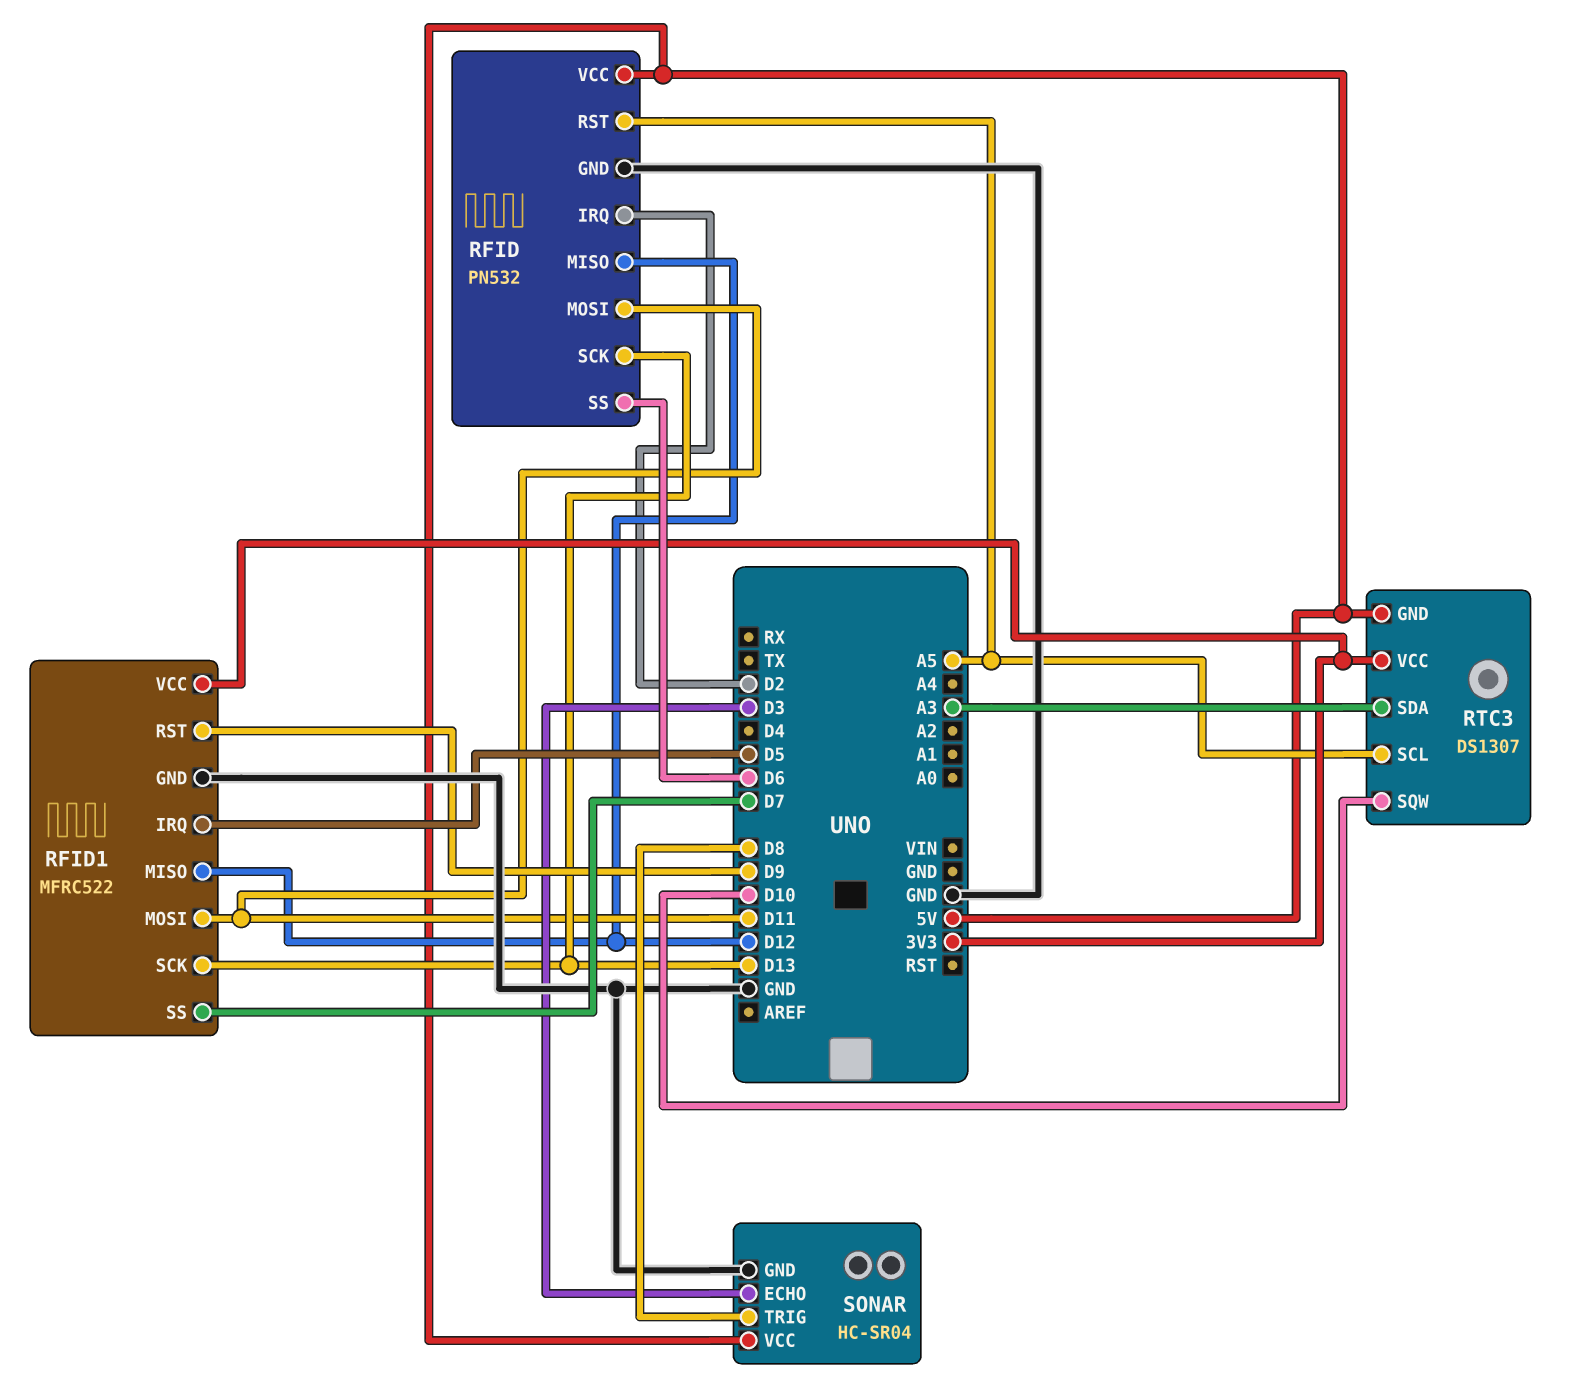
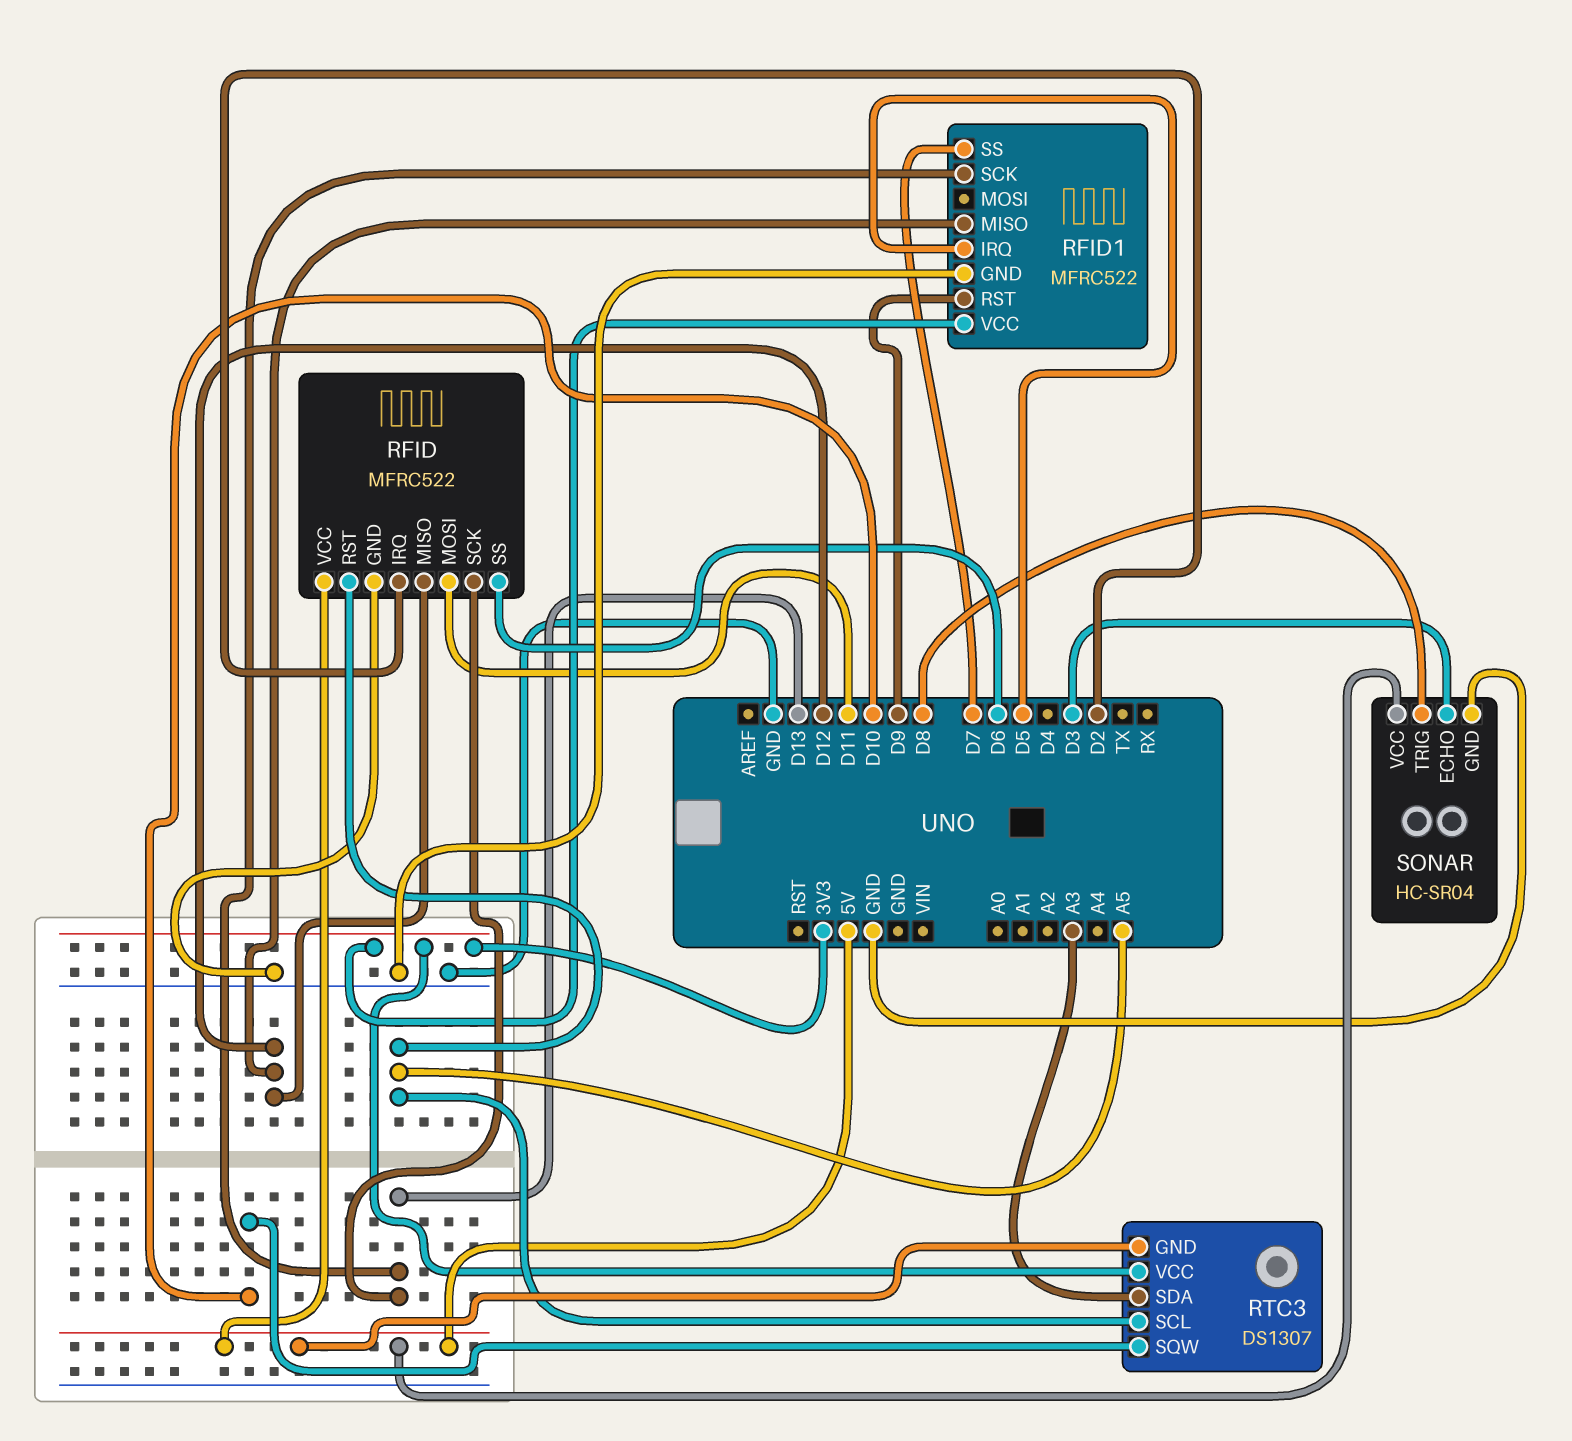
RFID: PN532 -> MFRC522
RFID1 pin MOSI: D11 -> none

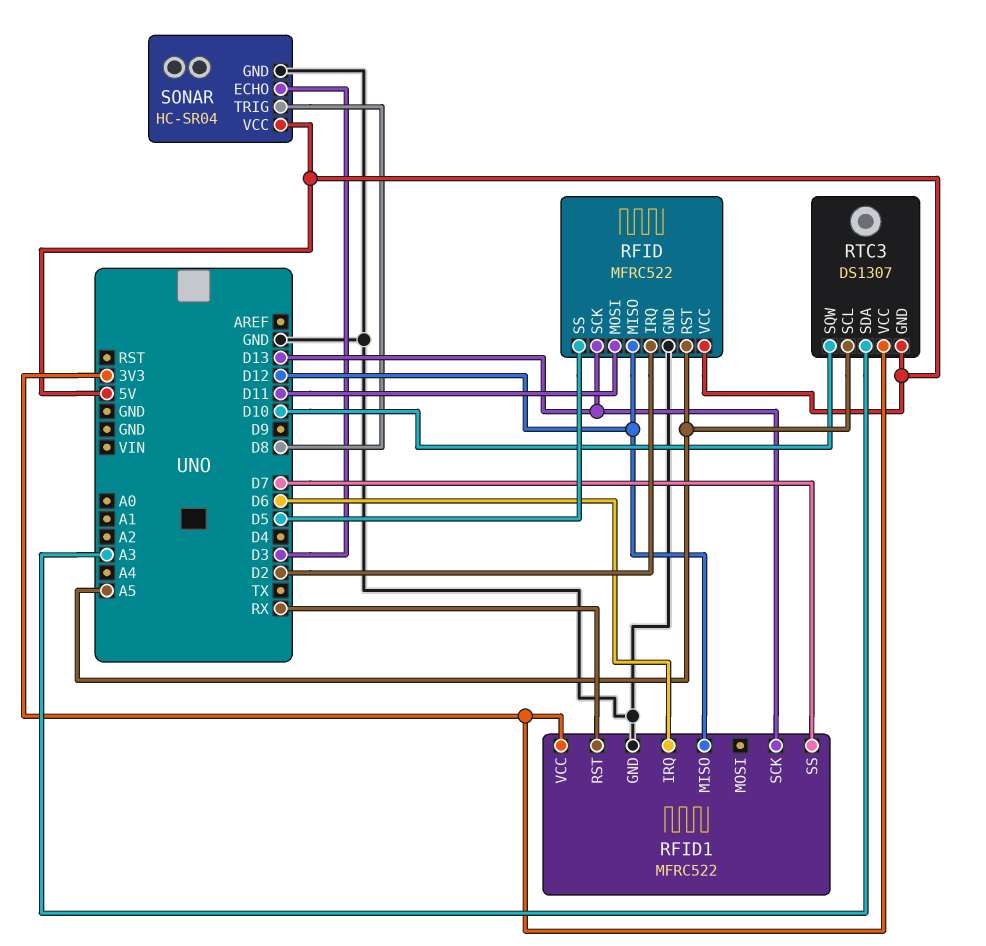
RFID pin SS: D6 -> D5
RFID1 pin IRQ: D5 -> D6
RFID1 pin RST: D9 -> RX

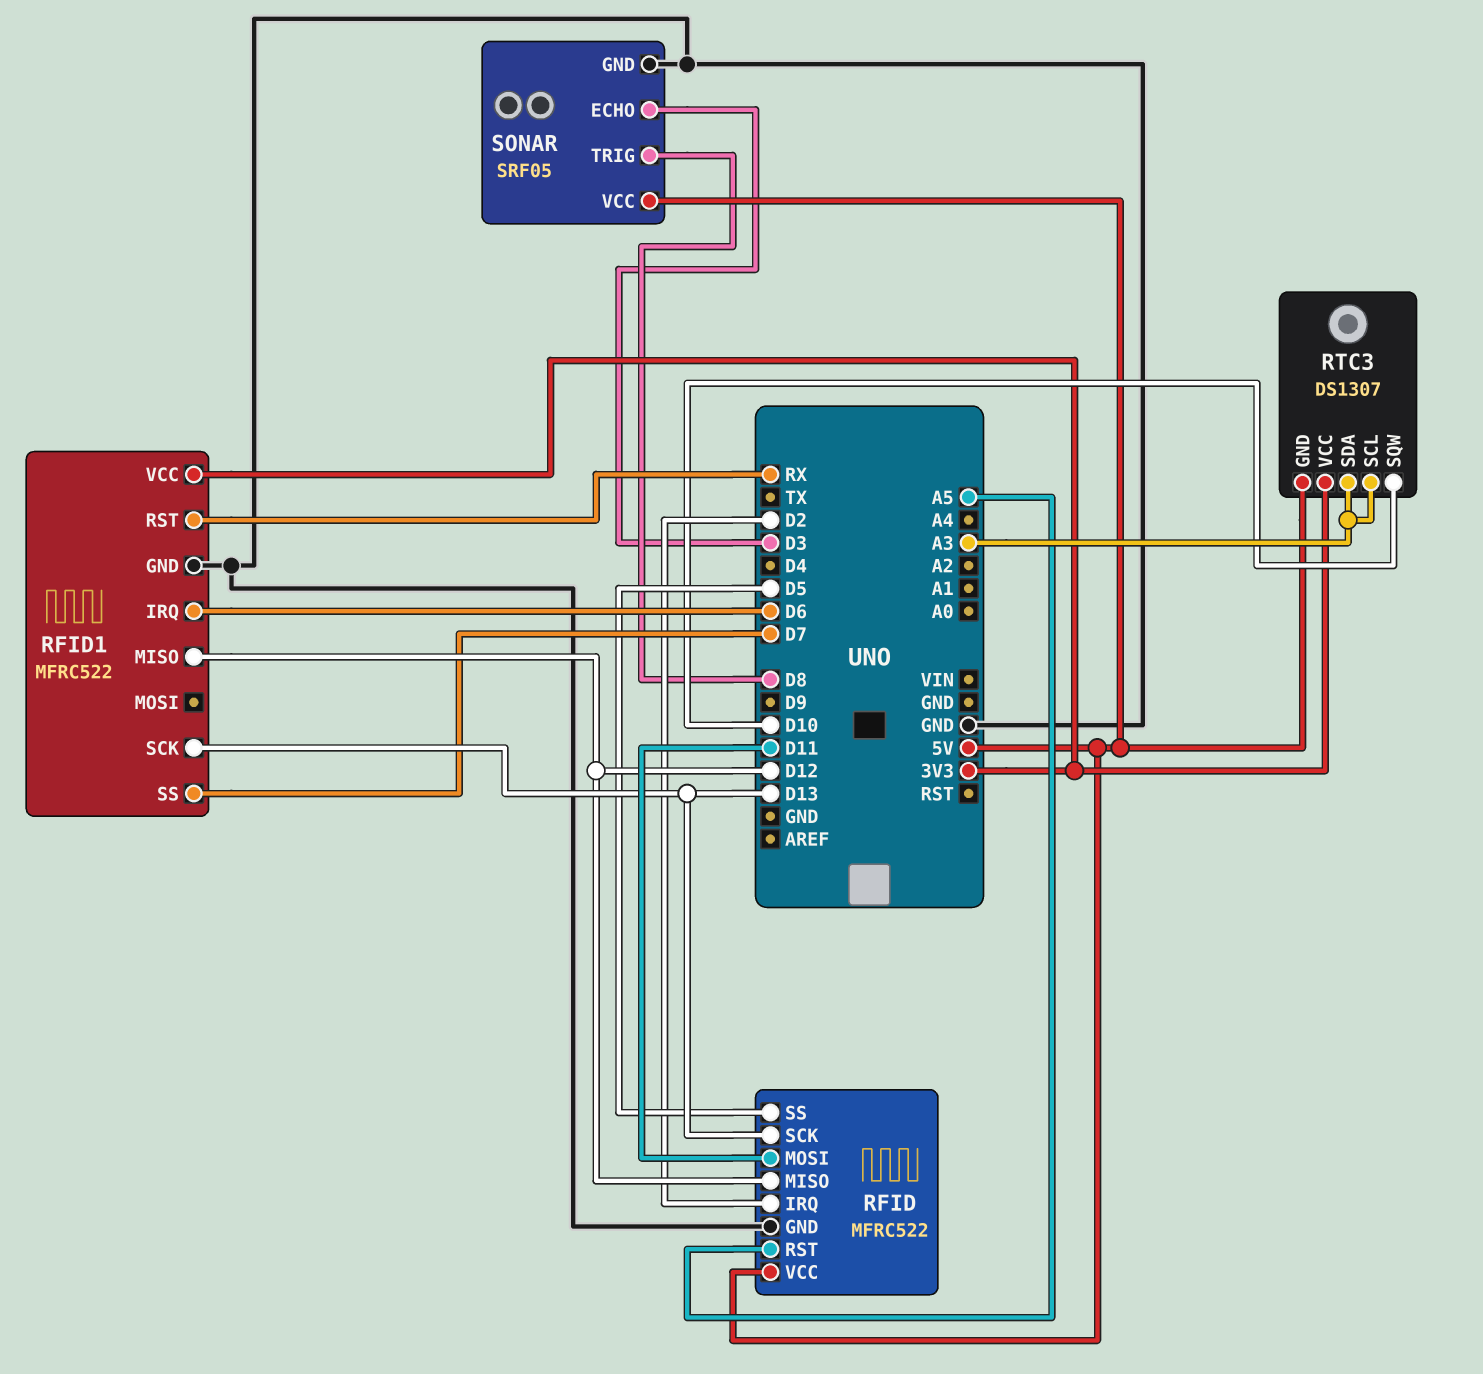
RTC3 pin SCL: A5 -> A3
SONAR: HC-SR04 -> SRF05

